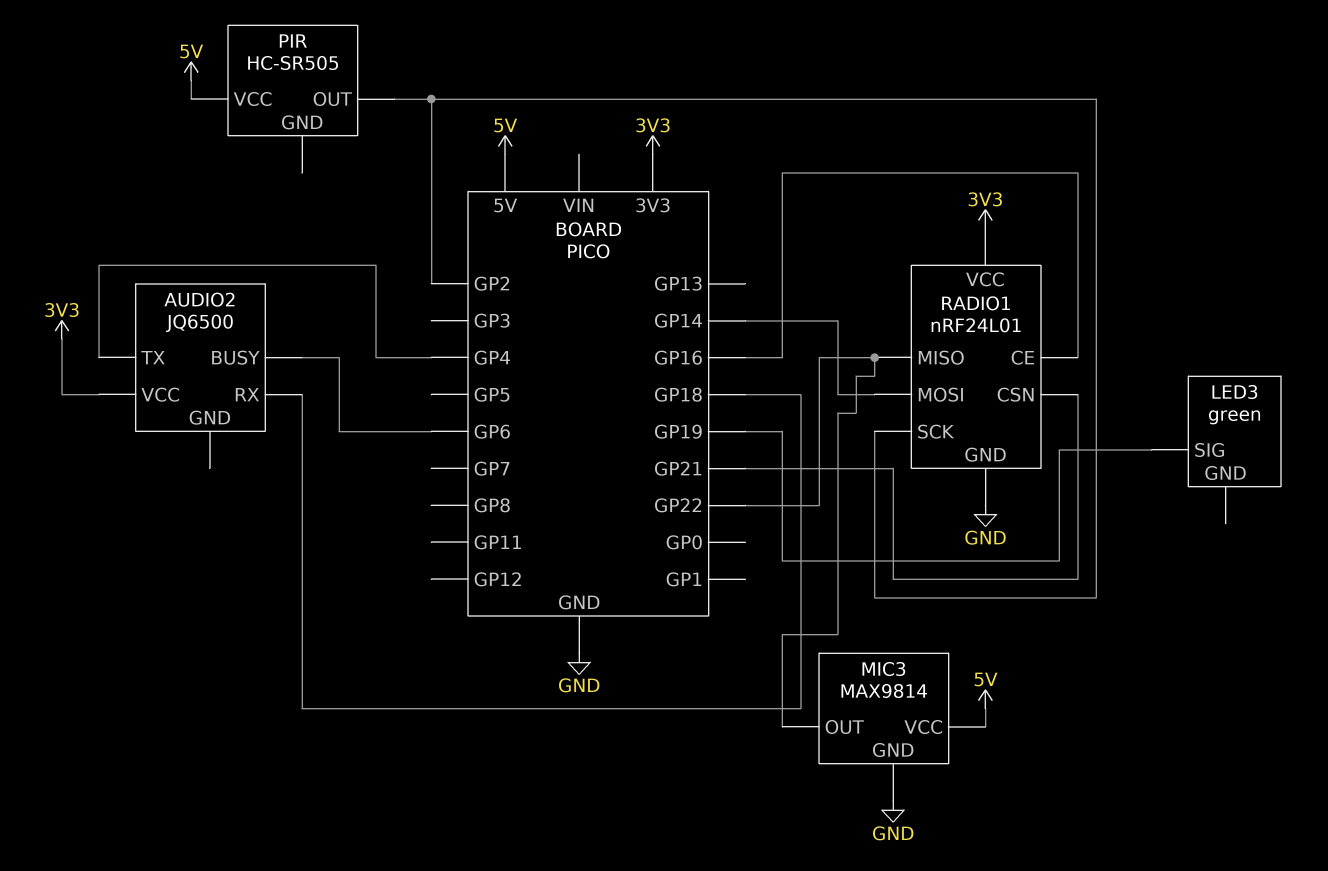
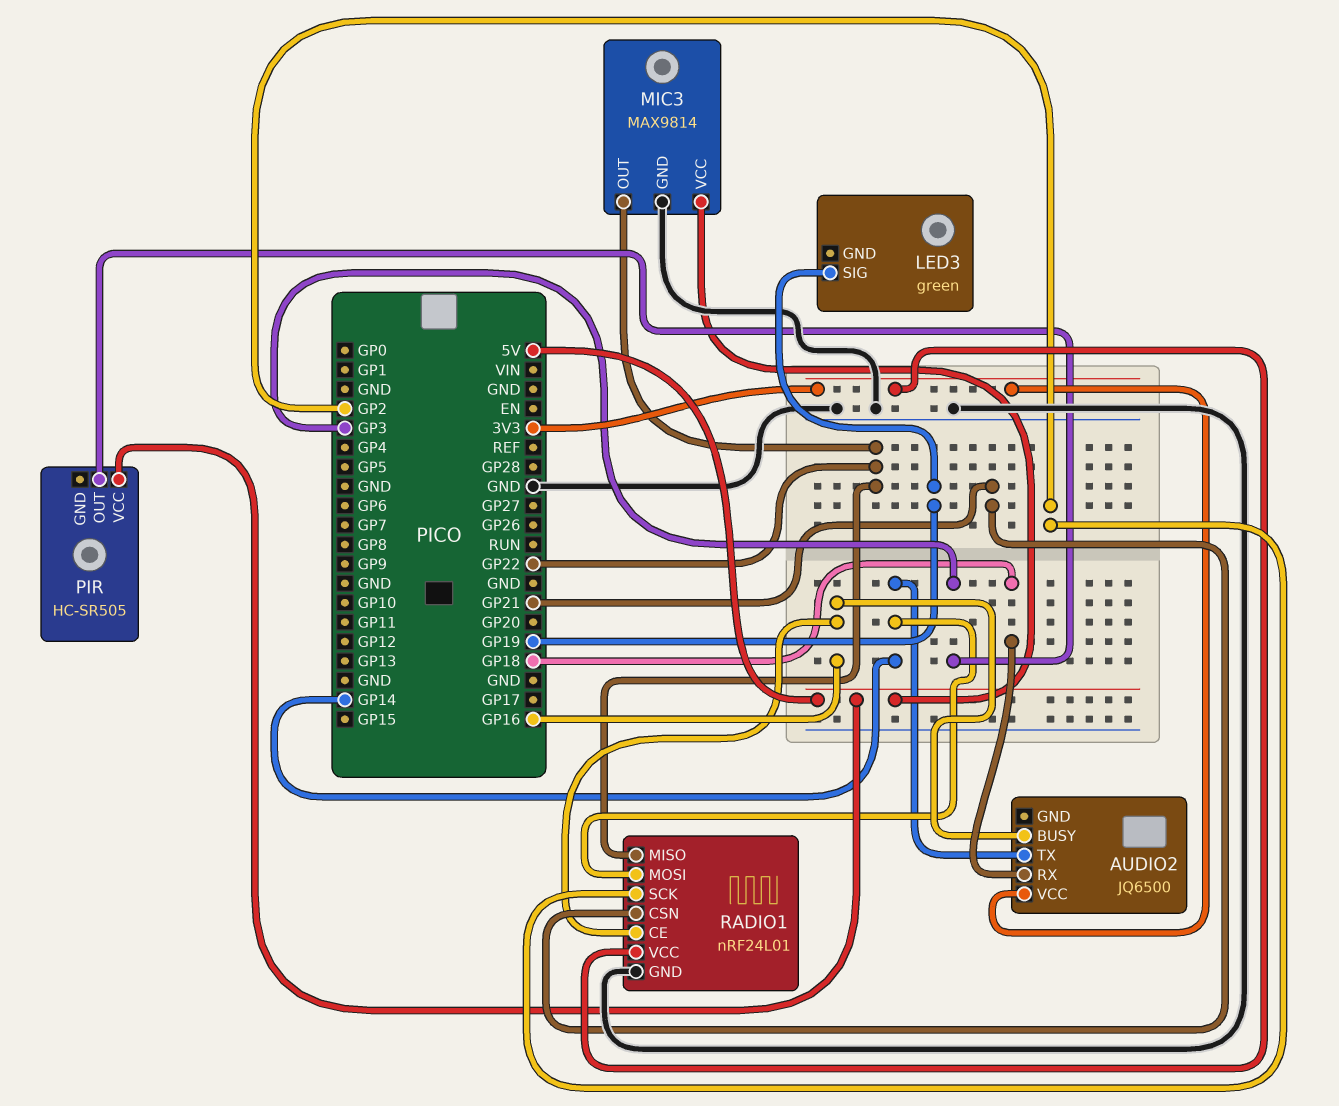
AUDIO2 pin BUSY: GP6 -> GP16
AUDIO2 pin TX: GP4 -> GP14
PIR pin OUT: GP2 -> GP3

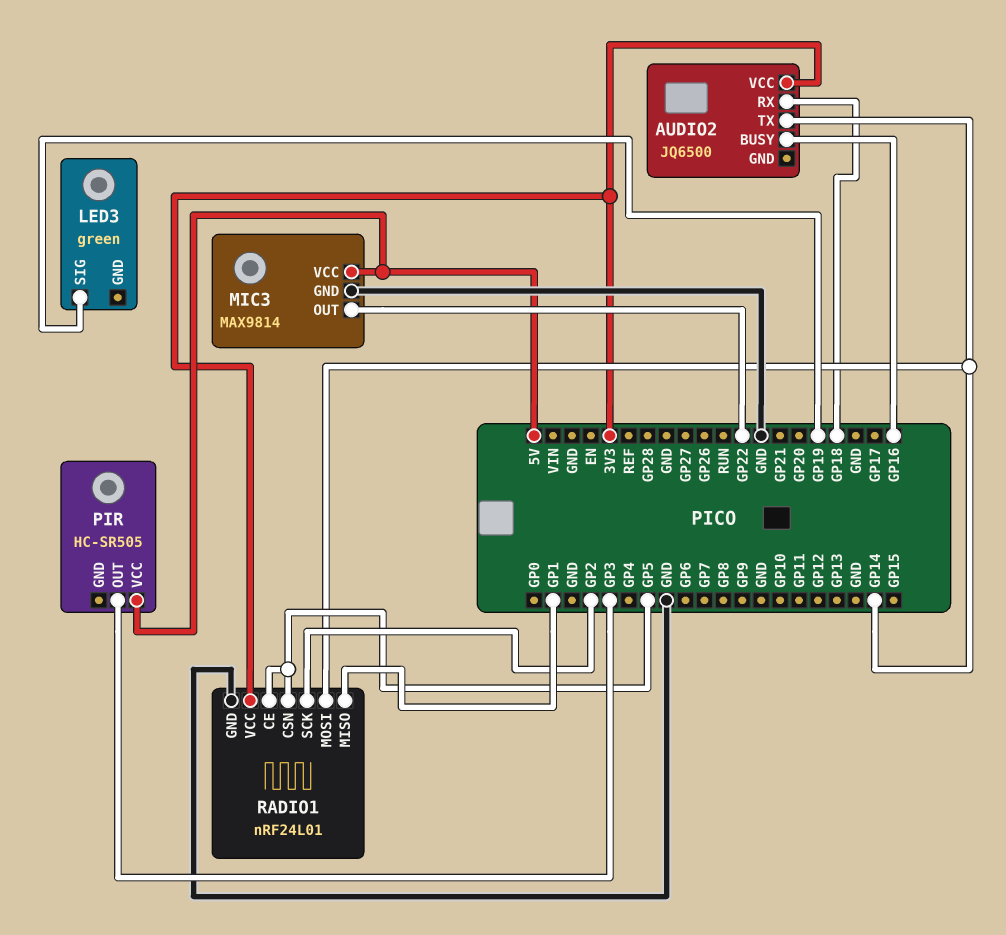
RADIO1 pin CE: GP16 -> GP5
RADIO1 pin CSN: GP21 -> GP5
RADIO1 pin MISO: GP22 -> GP1

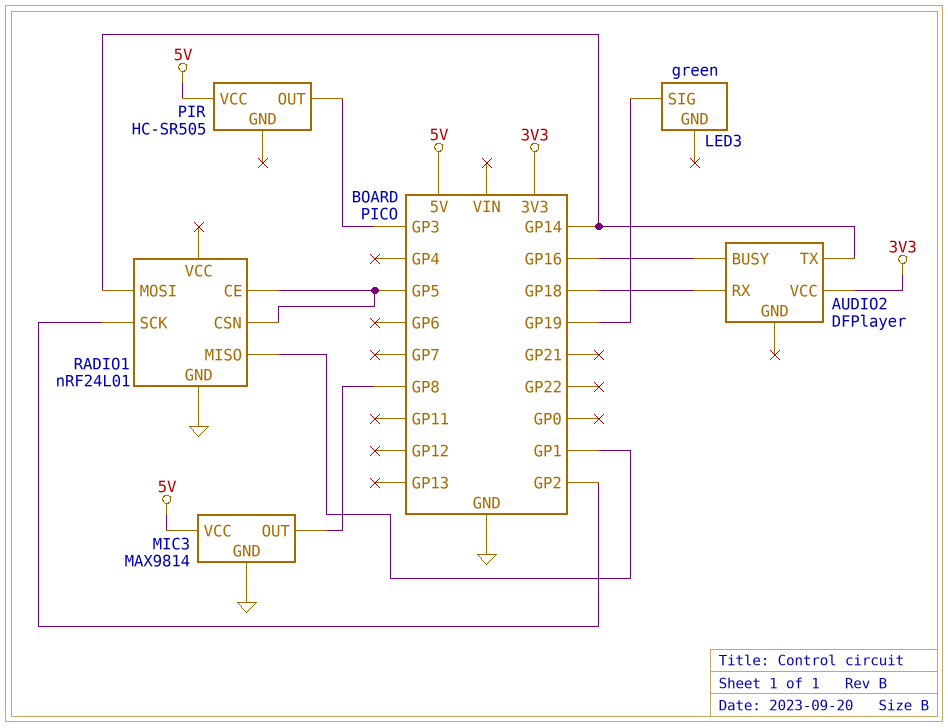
AUDIO2: JQ6500 -> DFPlayer
MIC3 pin OUT: GP22 -> GP8
RADIO1 pin VCC: 3V3 -> none

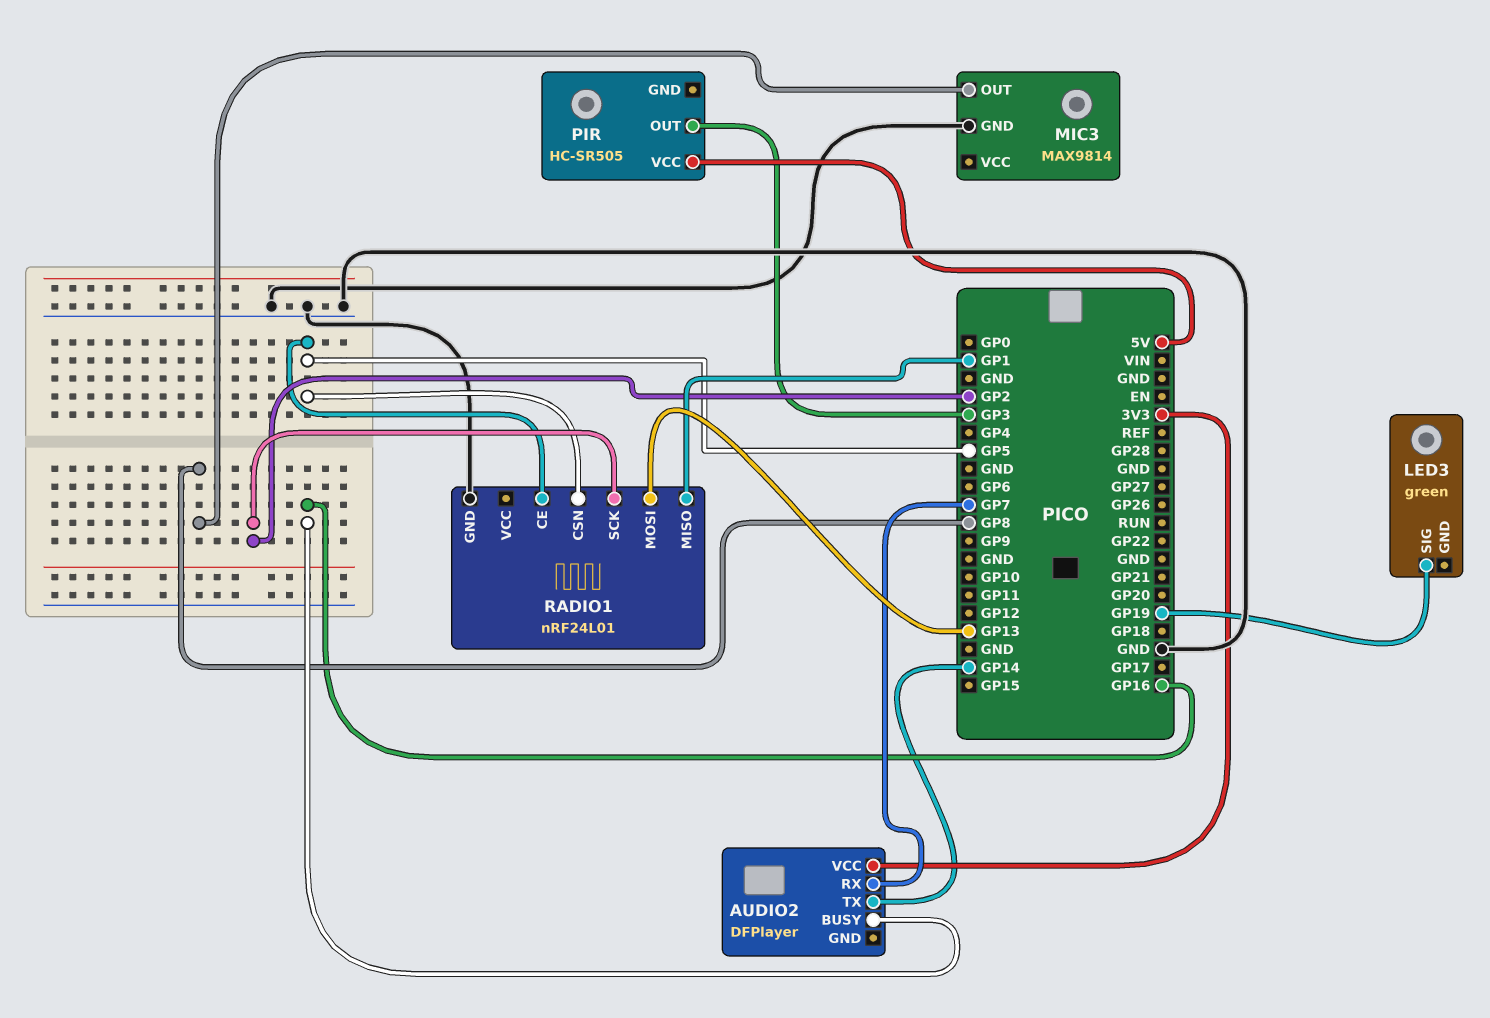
AUDIO2 pin RX: GP18 -> GP7
MIC3 pin VCC: 5V -> none
RADIO1 pin MOSI: GP14 -> GP13

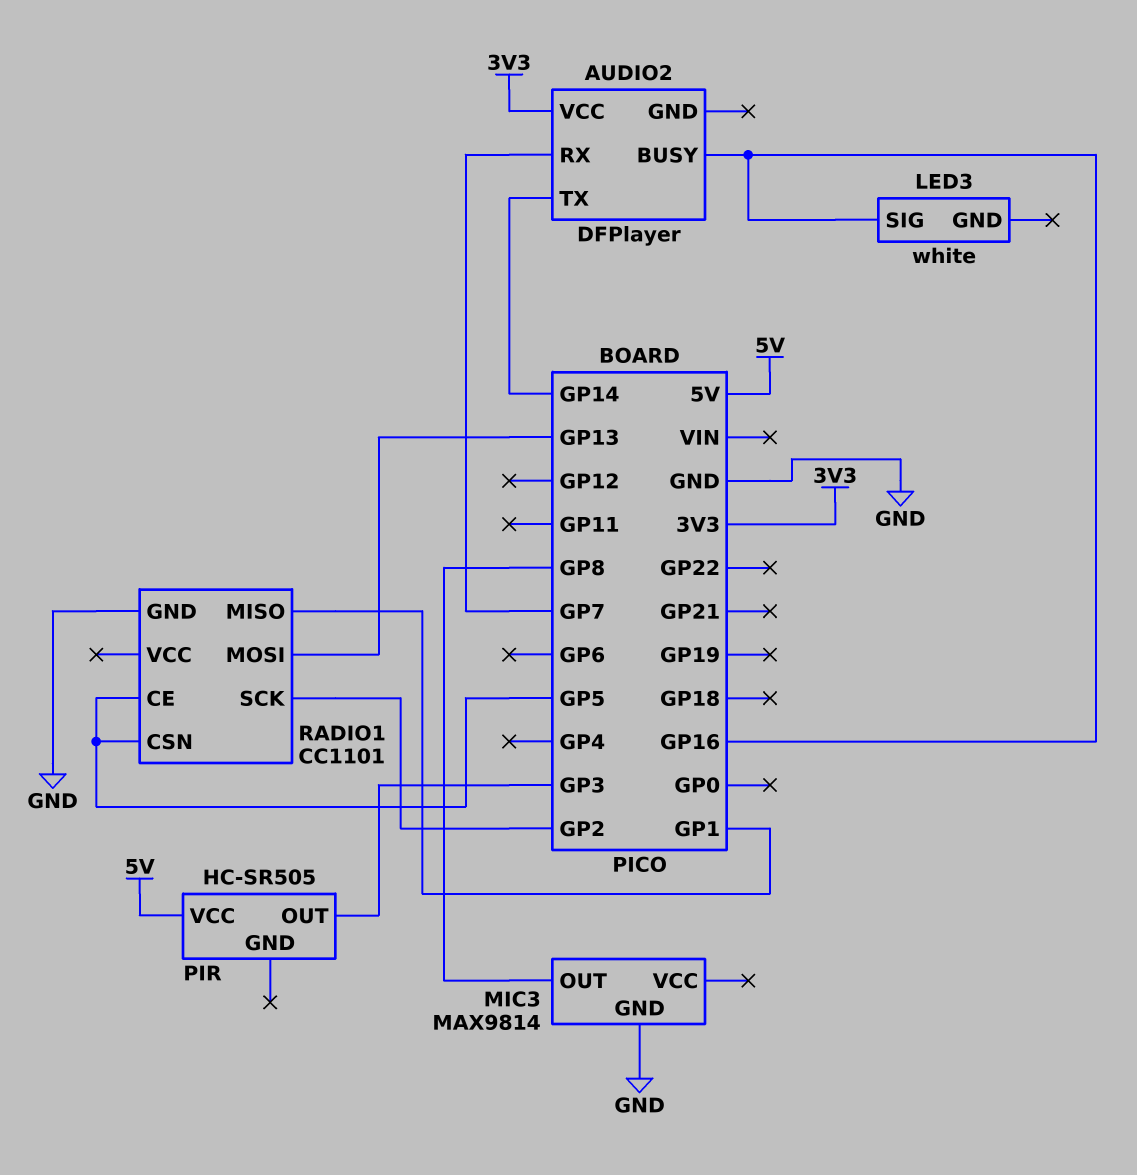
LED3: green -> white
LED3 pin SIG: GP19 -> GP16
RADIO1: nRF24L01 -> CC1101

